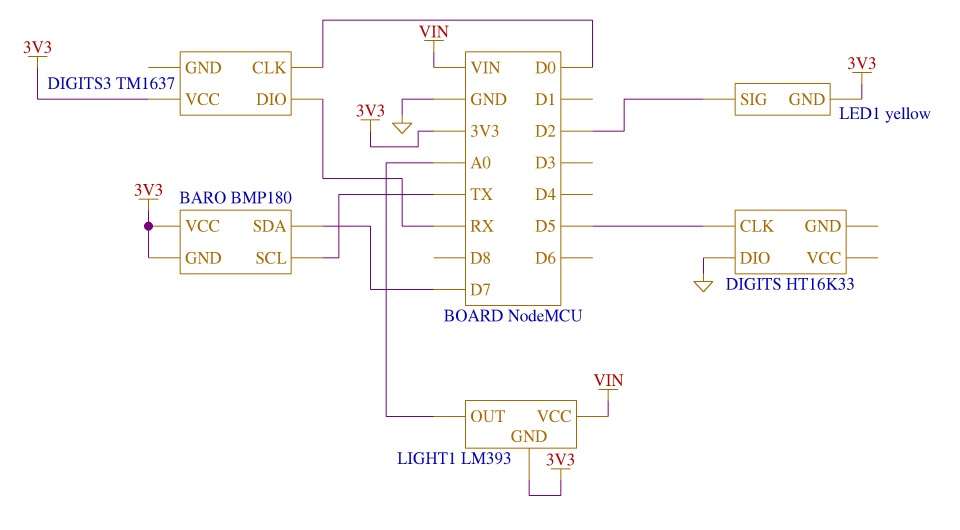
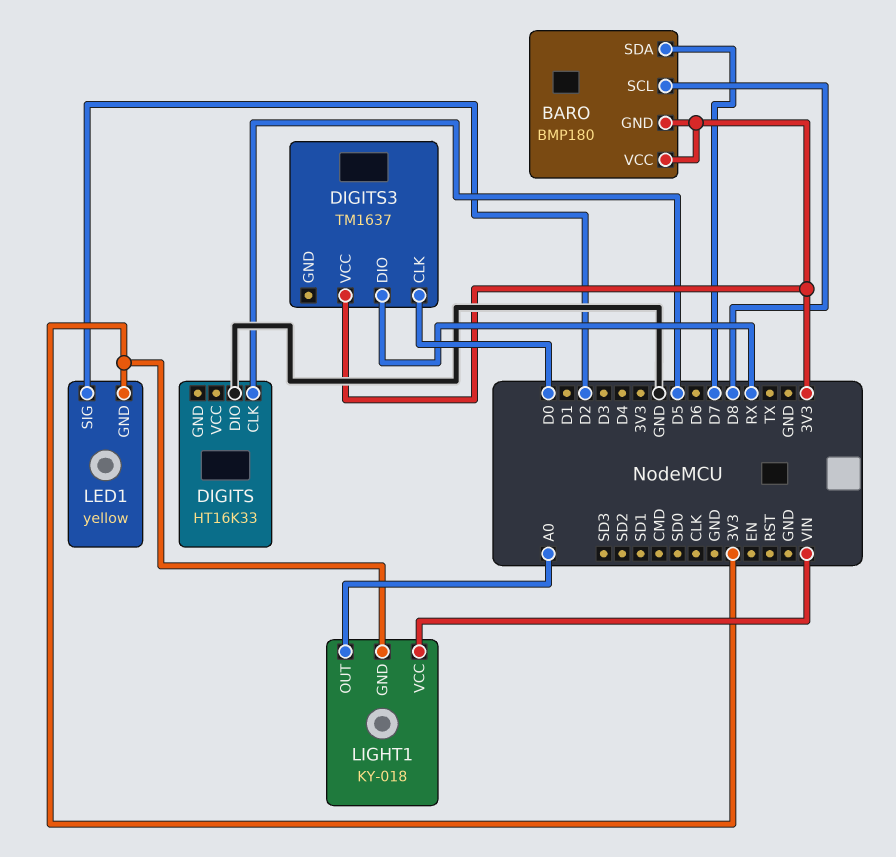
BARO pin SCL: TX -> D8
LIGHT1: LM393 -> KY-018

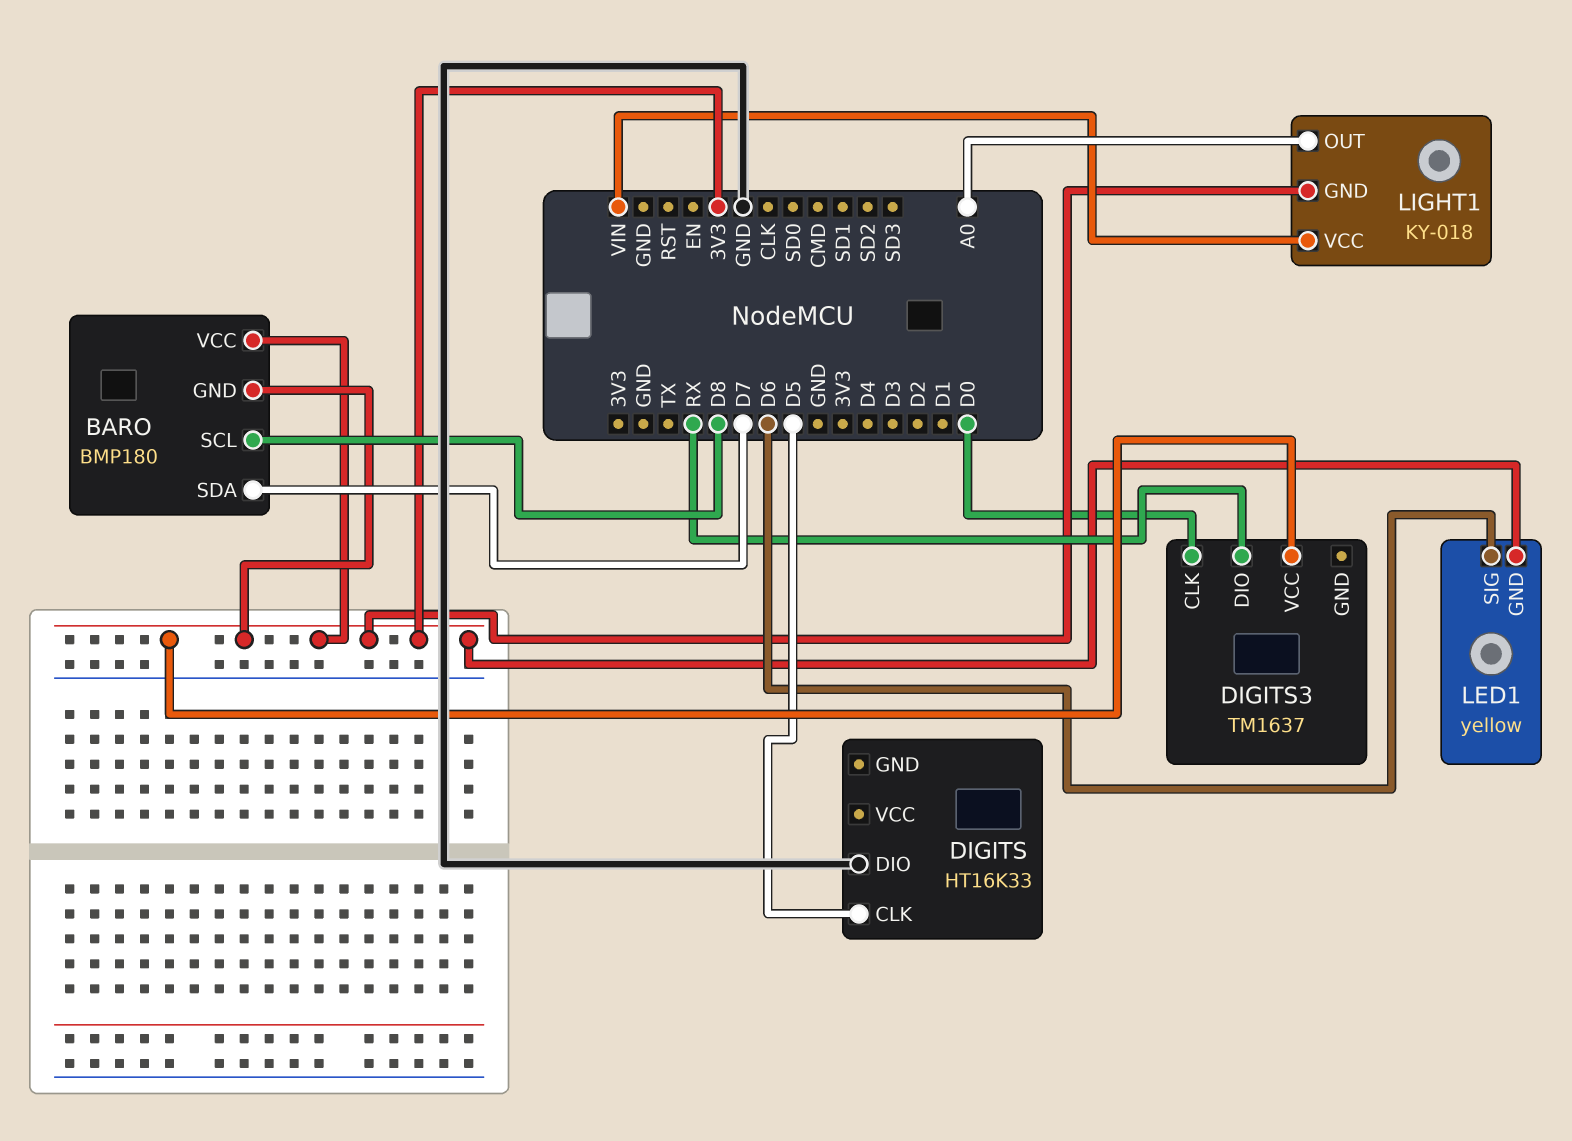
LED1 pin SIG: D2 -> D6

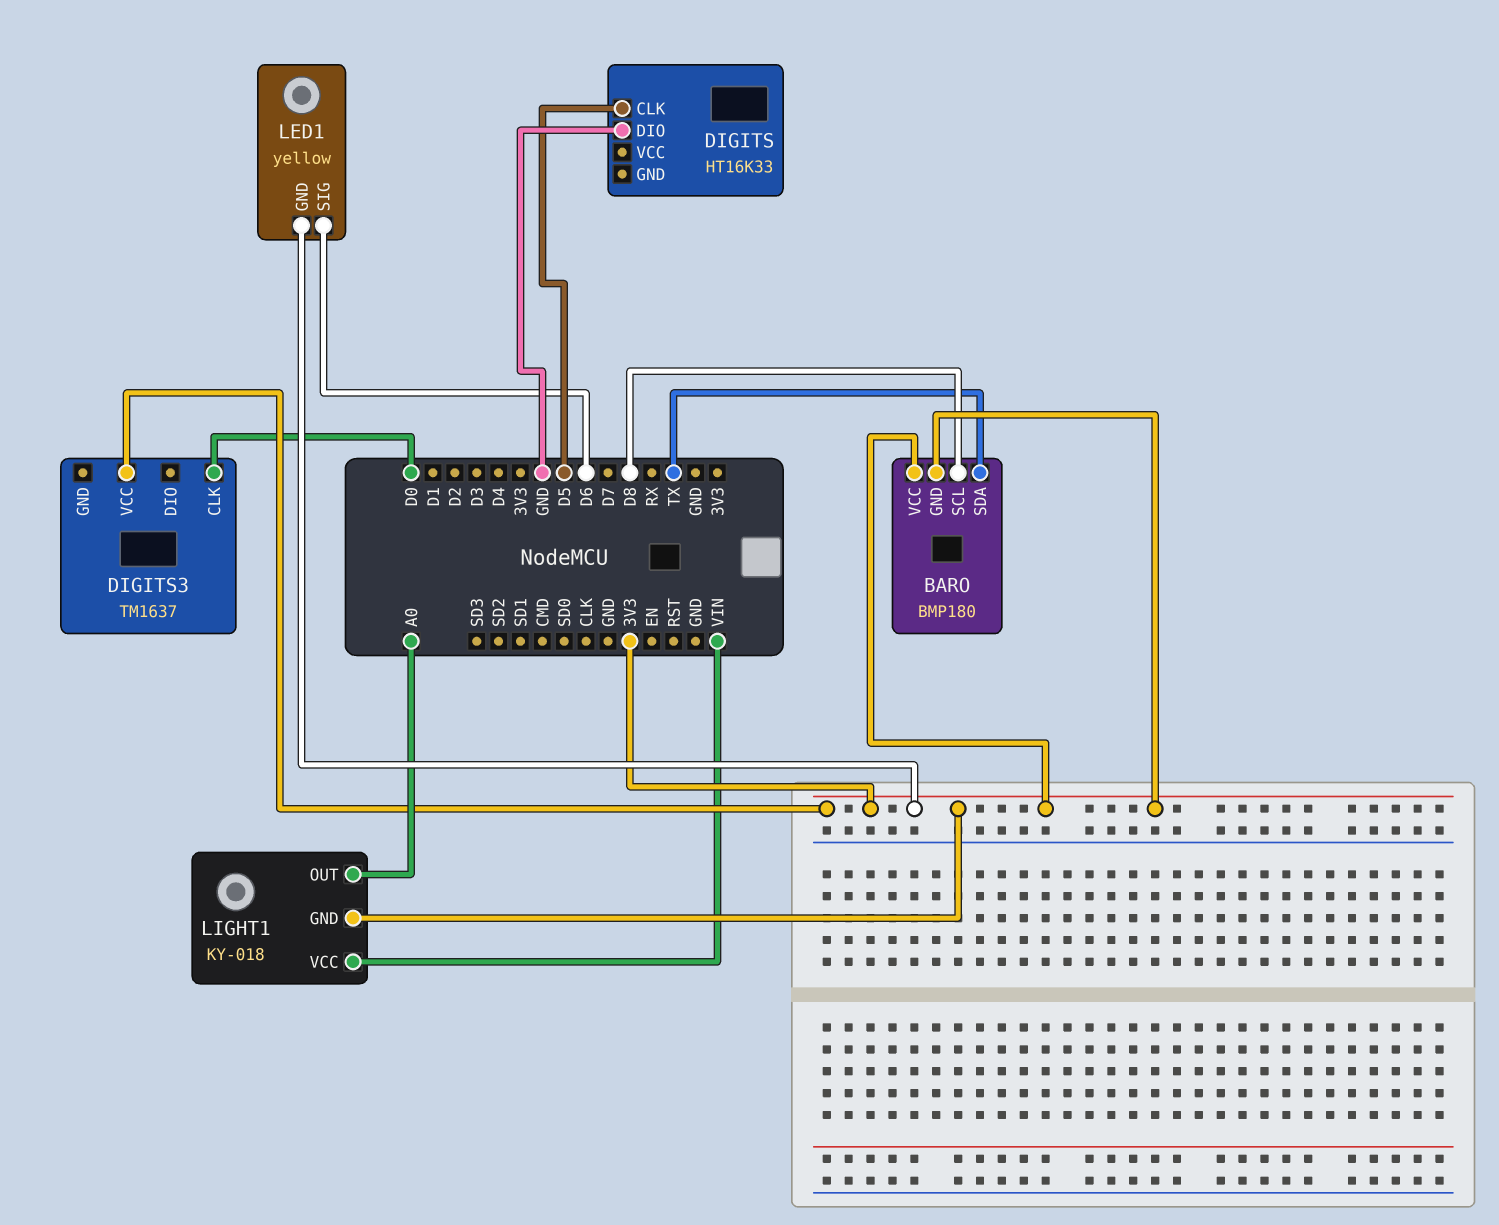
BARO pin SDA: D7 -> TX
DIGITS3 pin DIO: RX -> none

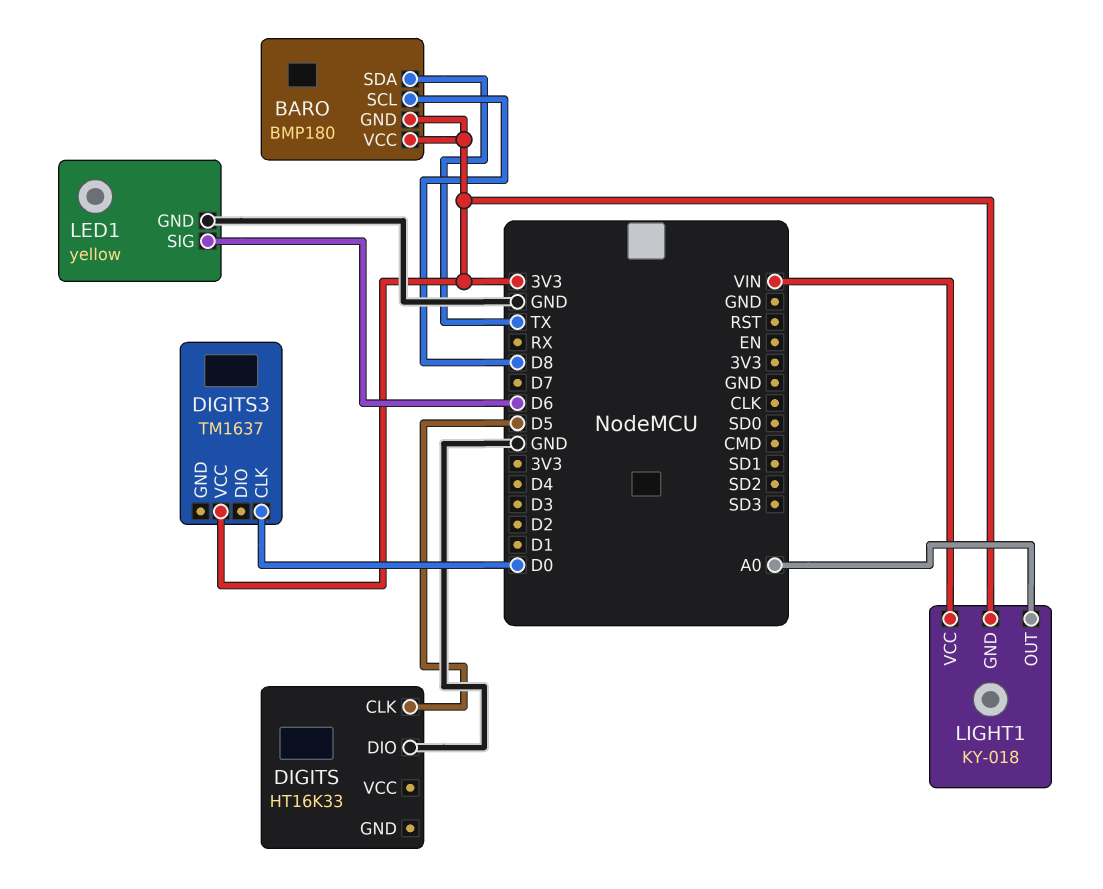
LED1 pin GND: 3V3 -> GND

